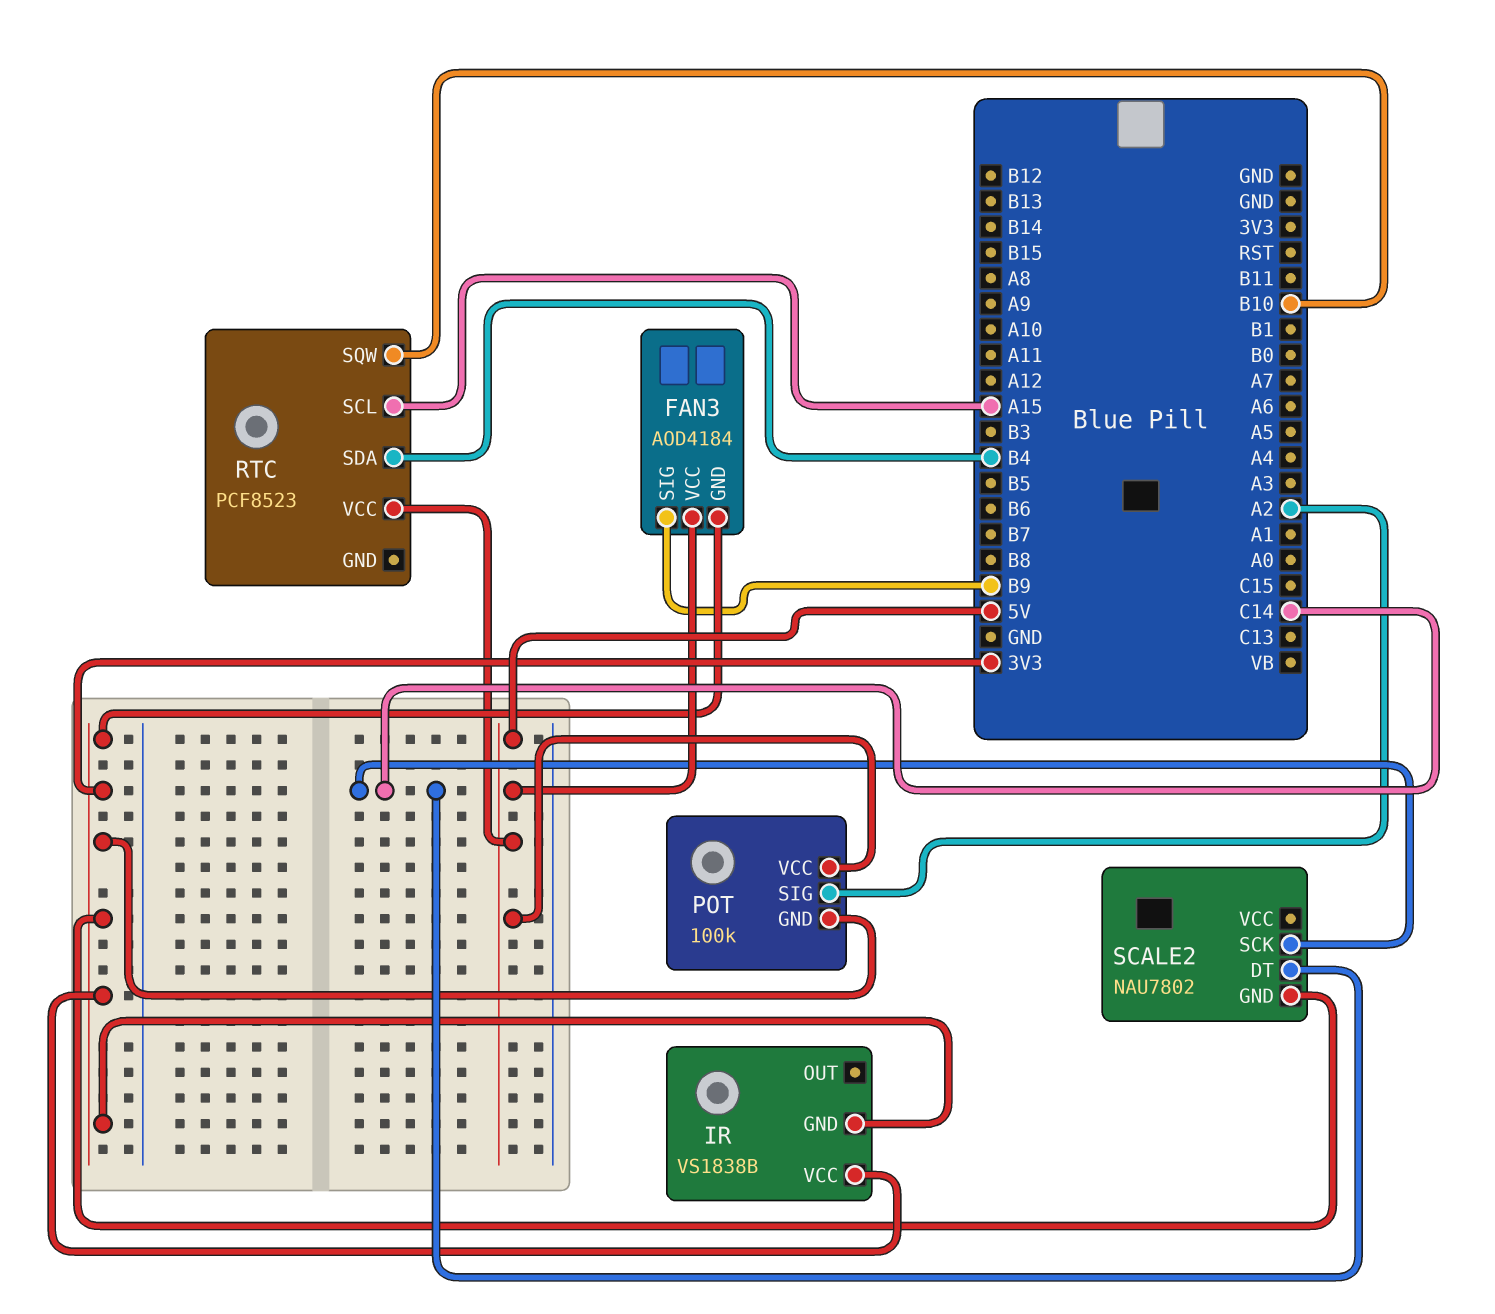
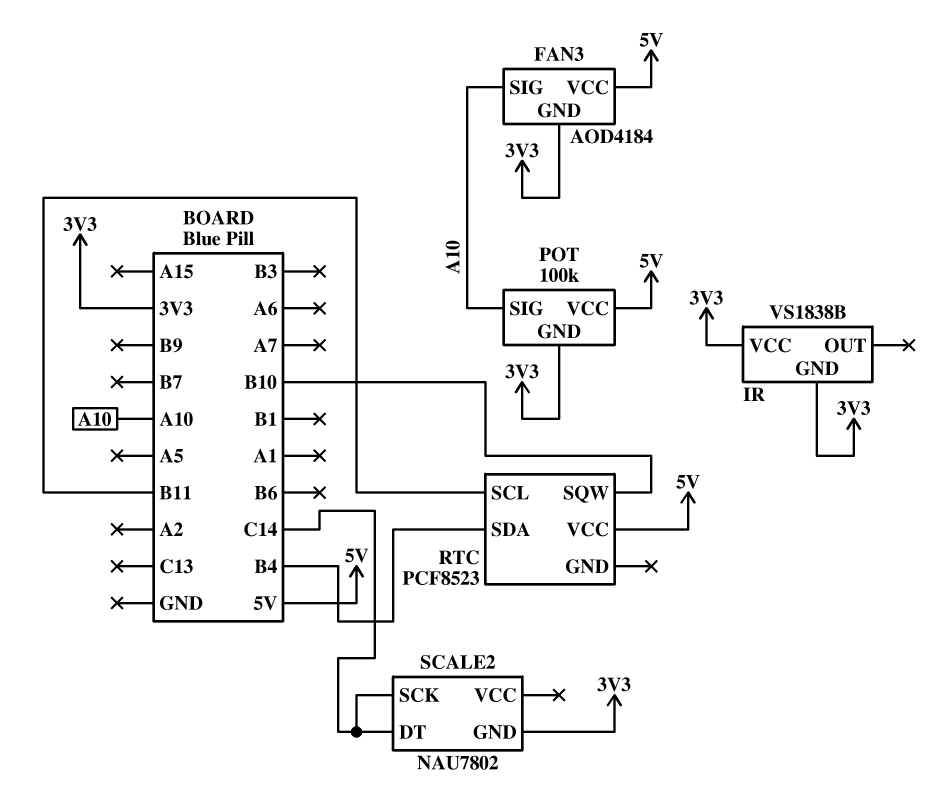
FAN3 pin SIG: B9 -> A10
POT pin SIG: A2 -> A10
RTC pin SCL: A15 -> B11

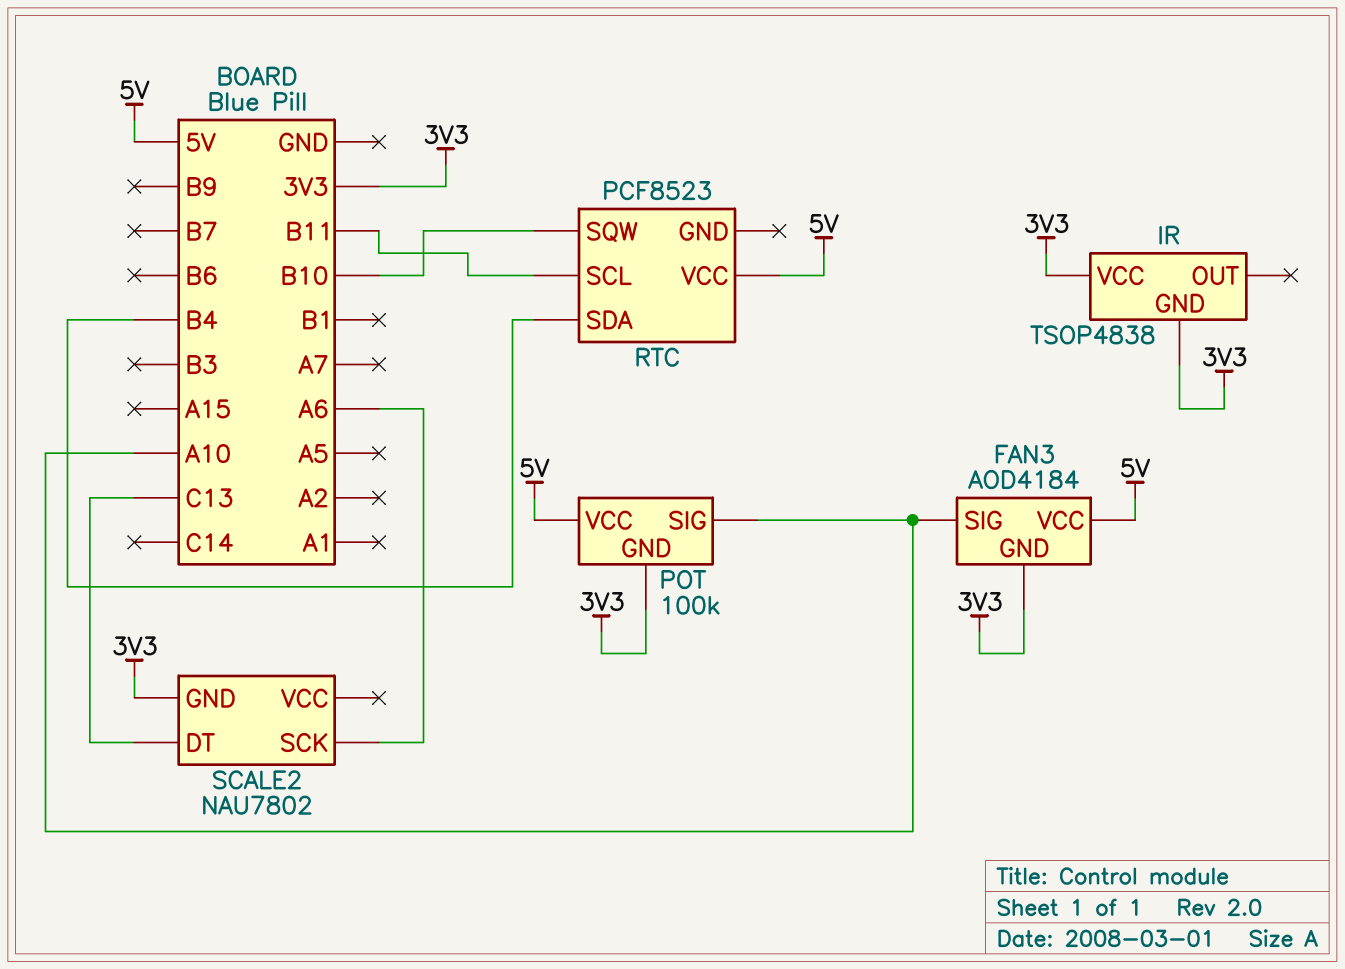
IR: VS1838B -> TSOP4838
SCALE2 pin DT: C14 -> C13
SCALE2 pin SCK: C14 -> A6

